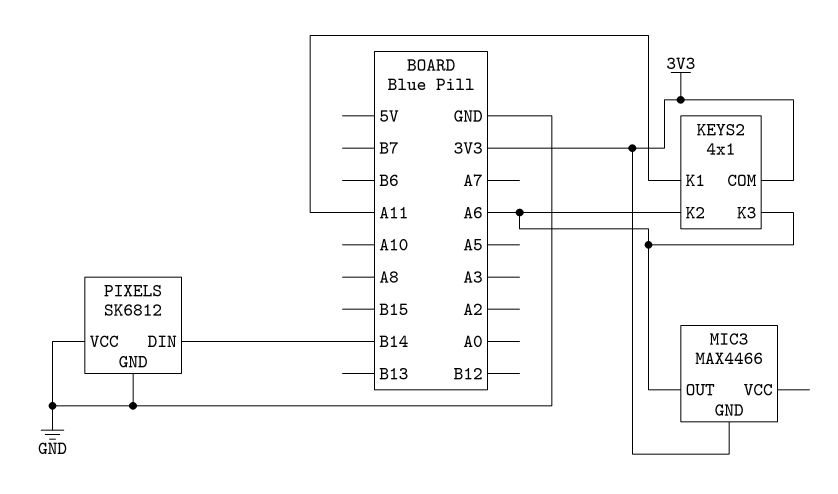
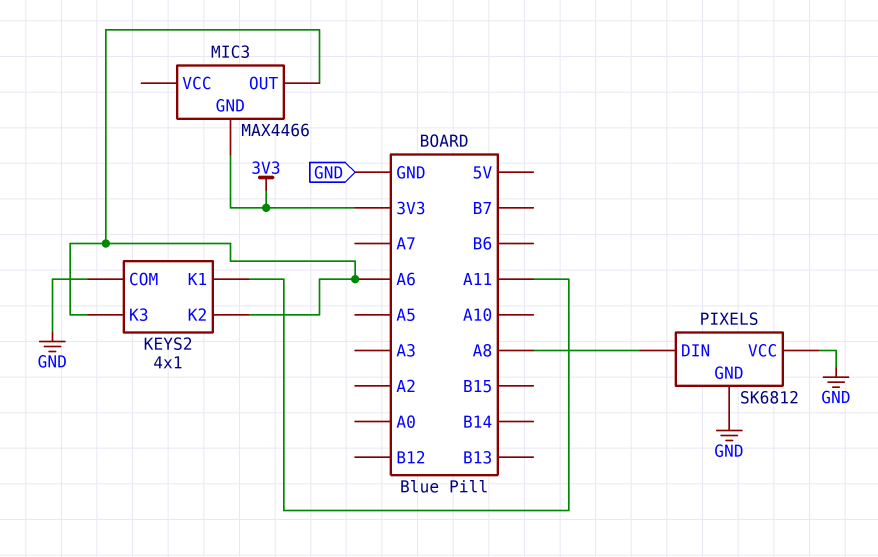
KEYS2 pin COM: 3V3 -> GND
PIXELS pin DIN: B14 -> A8

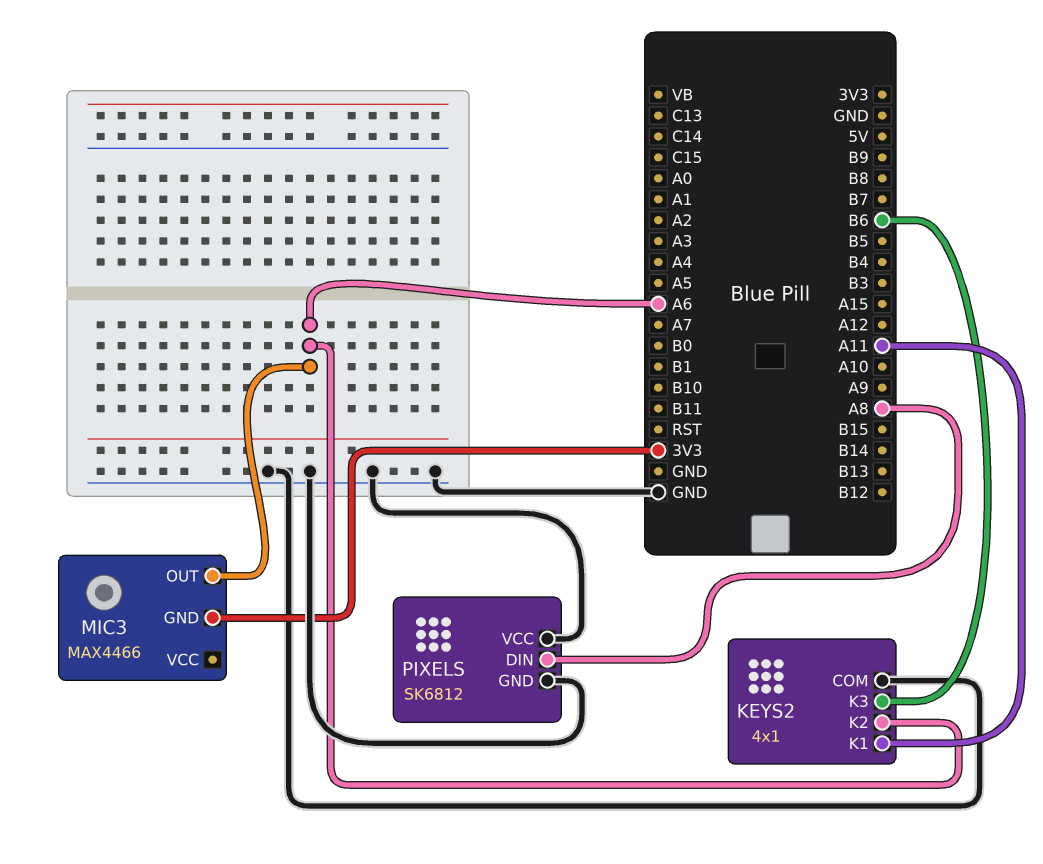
KEYS2 pin K3: A6 -> B6

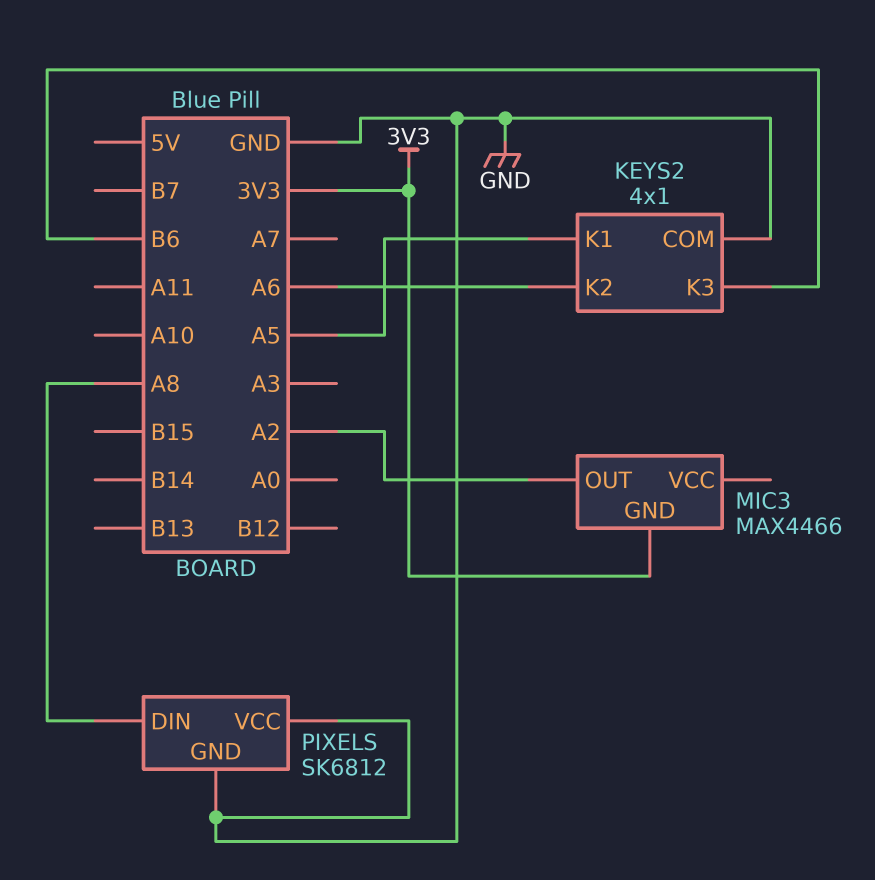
KEYS2 pin K1: A11 -> A5
MIC3 pin OUT: A6 -> A2

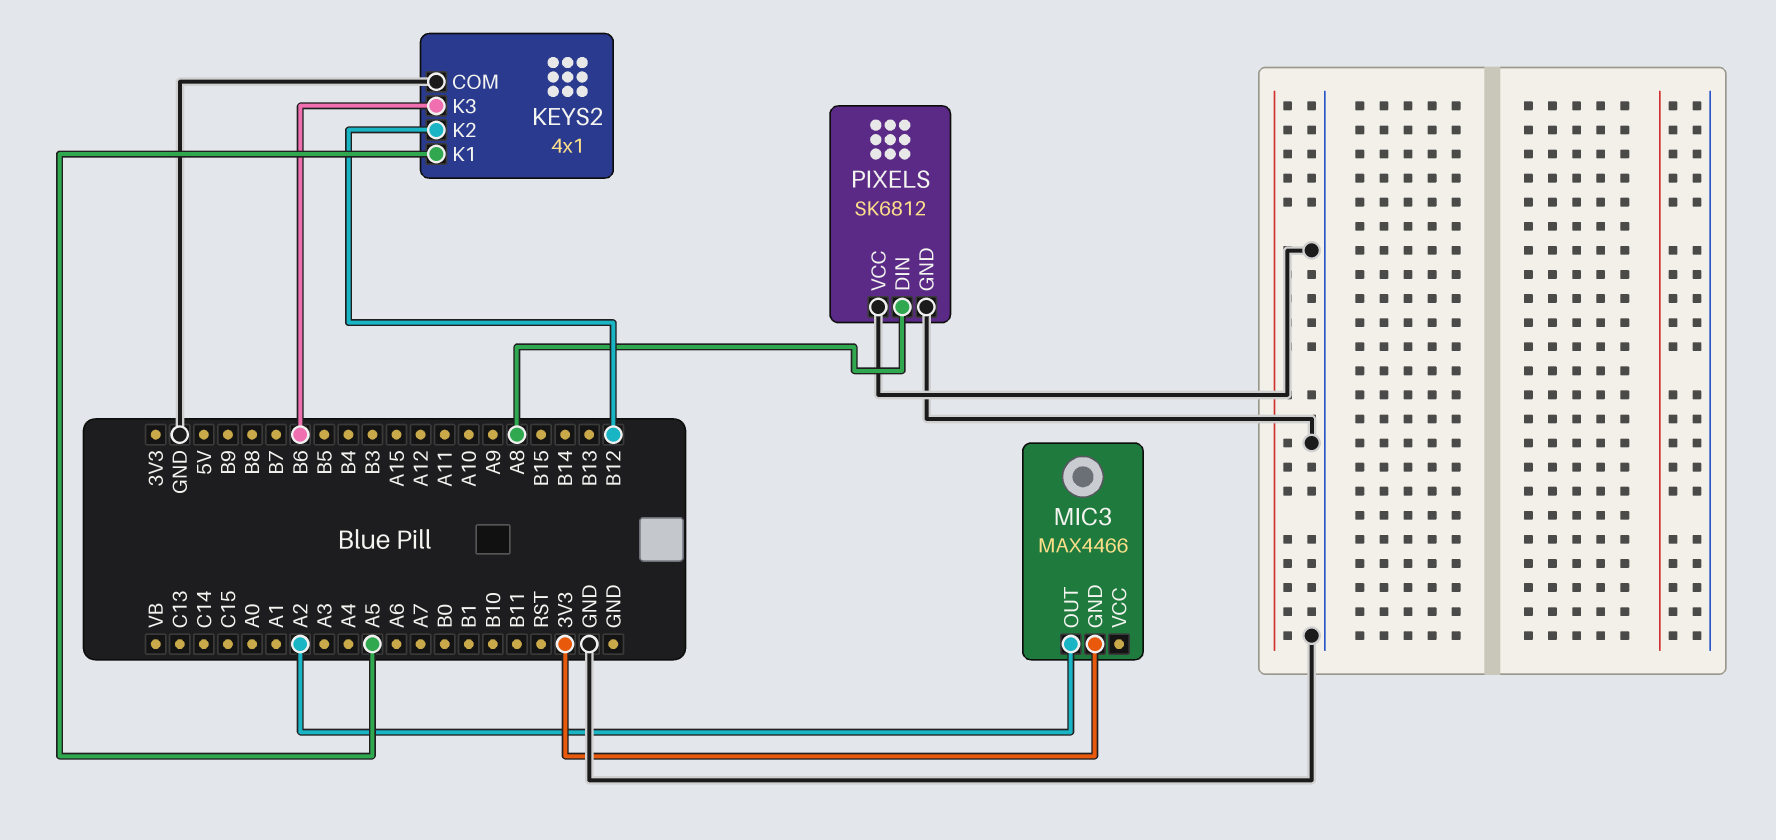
KEYS2 pin K2: A6 -> B12

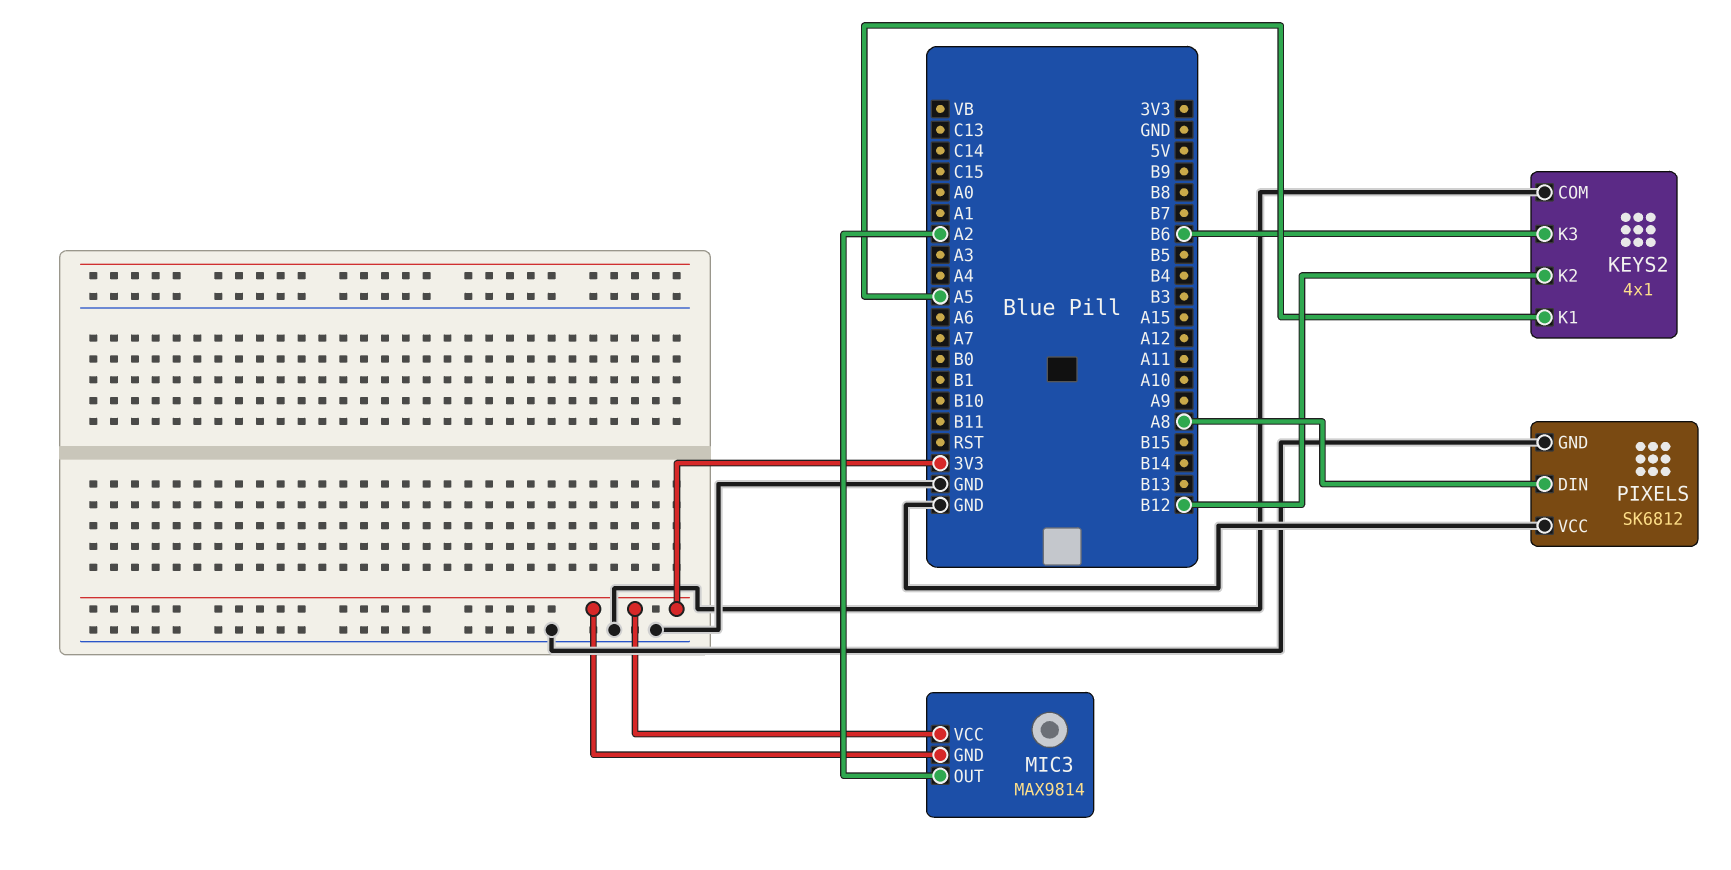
MIC3: MAX4466 -> MAX9814
MIC3 pin VCC: none -> 3V3

